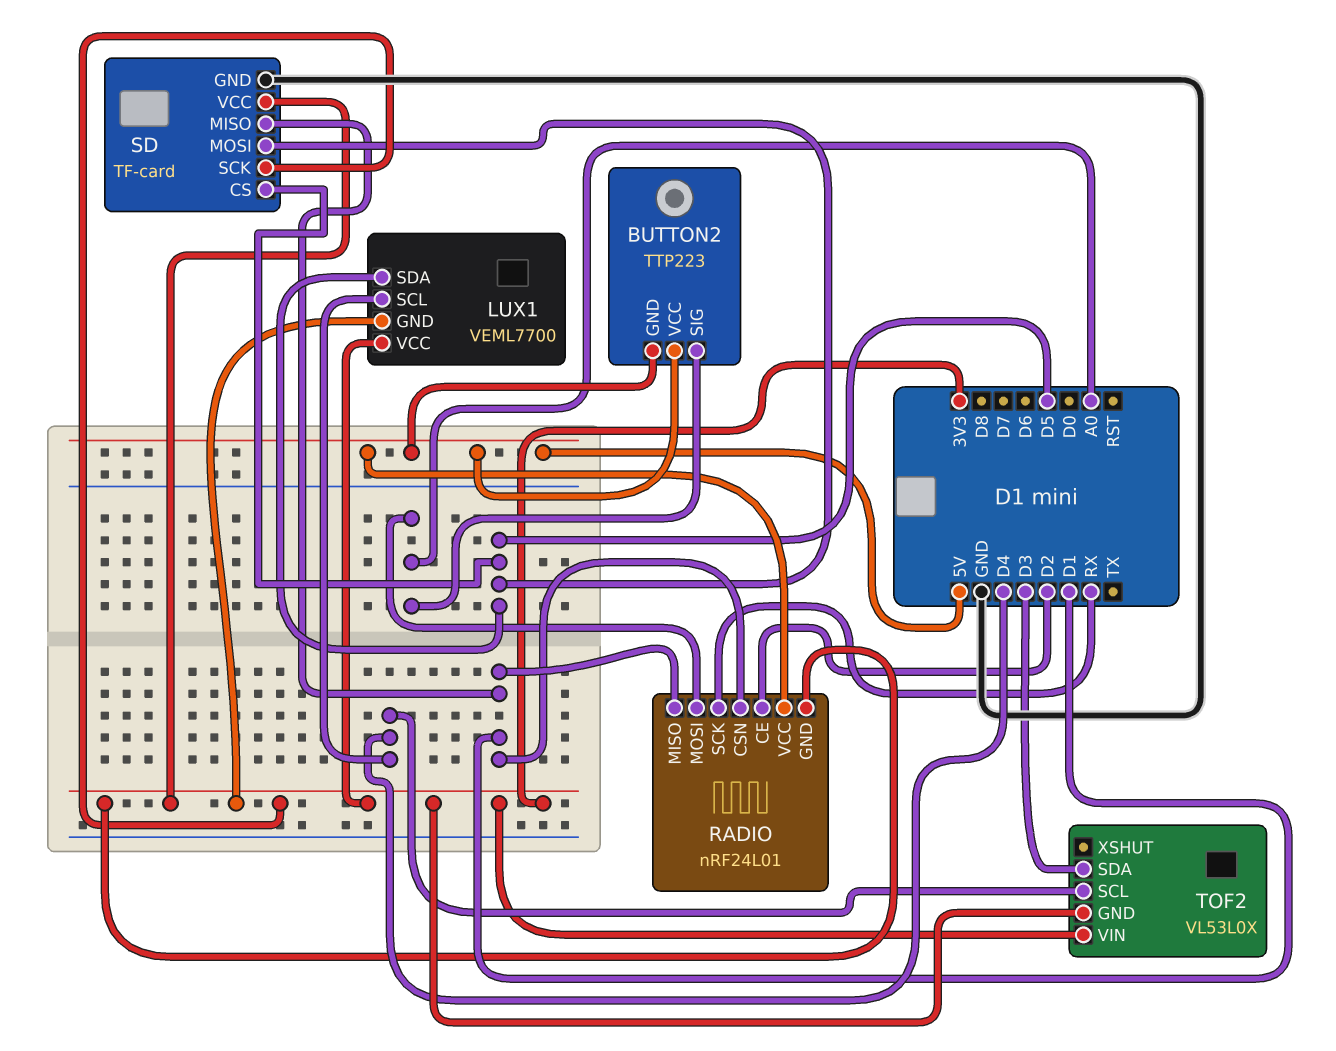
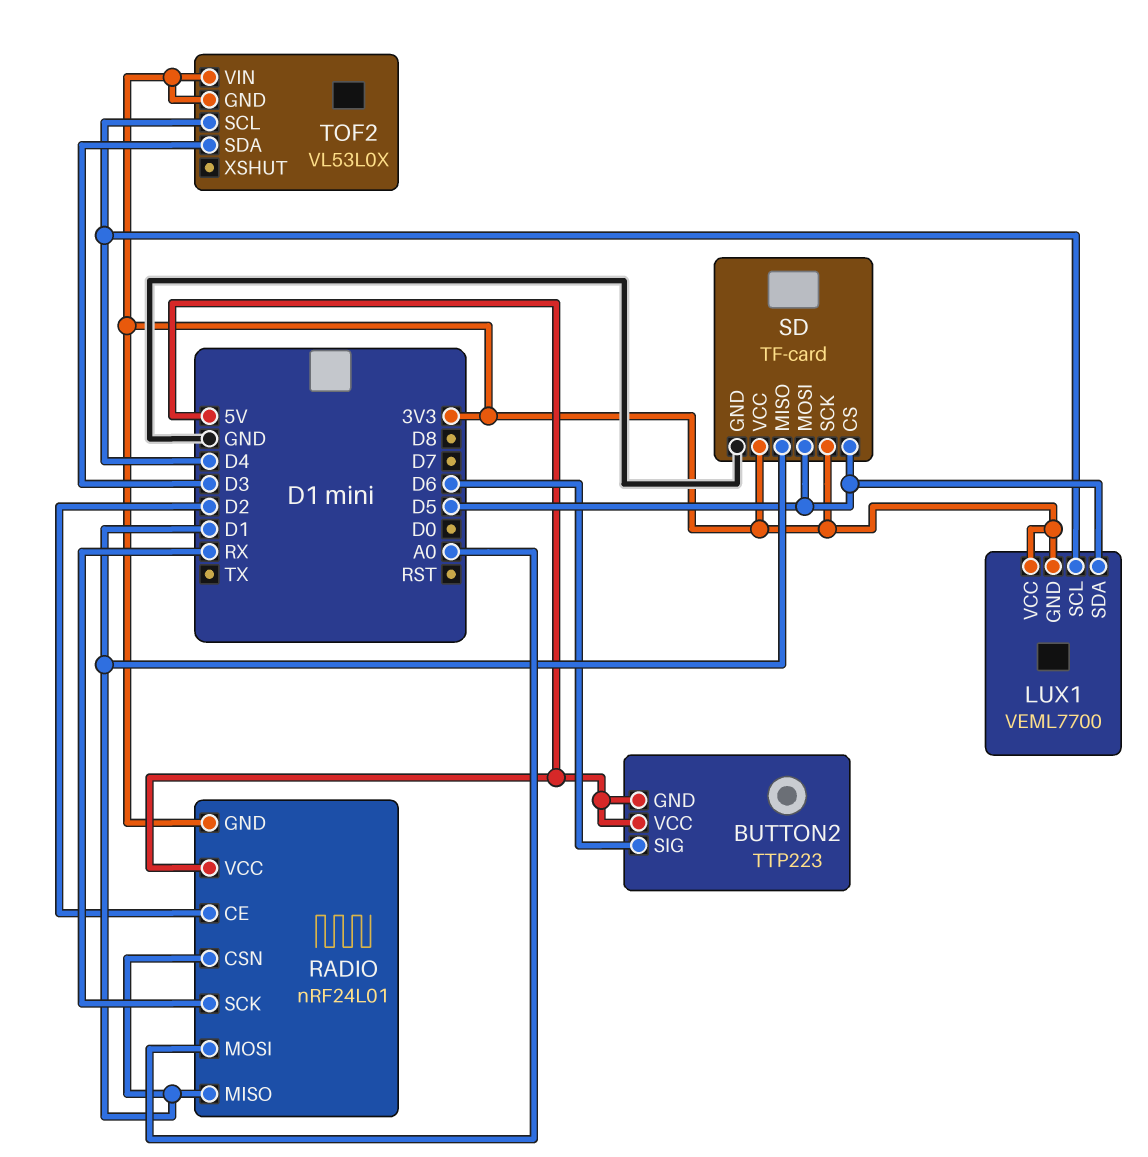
BUTTON2 pin SIG: A0 -> D6

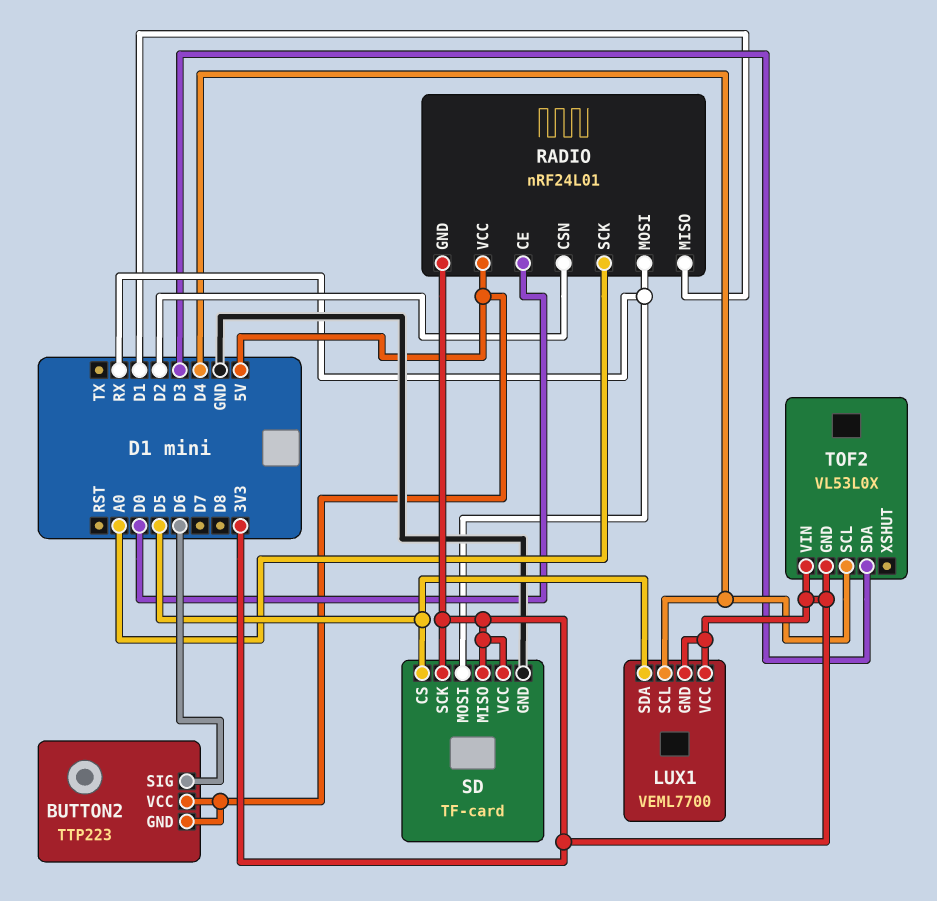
RADIO pin CE: D2 -> D0
RADIO pin CSN: D1 -> D2
RADIO pin MOSI: A0 -> RX
RADIO pin SCK: RX -> A0
SD pin MISO: D1 -> 3V3
SD pin MOSI: D5 -> RX

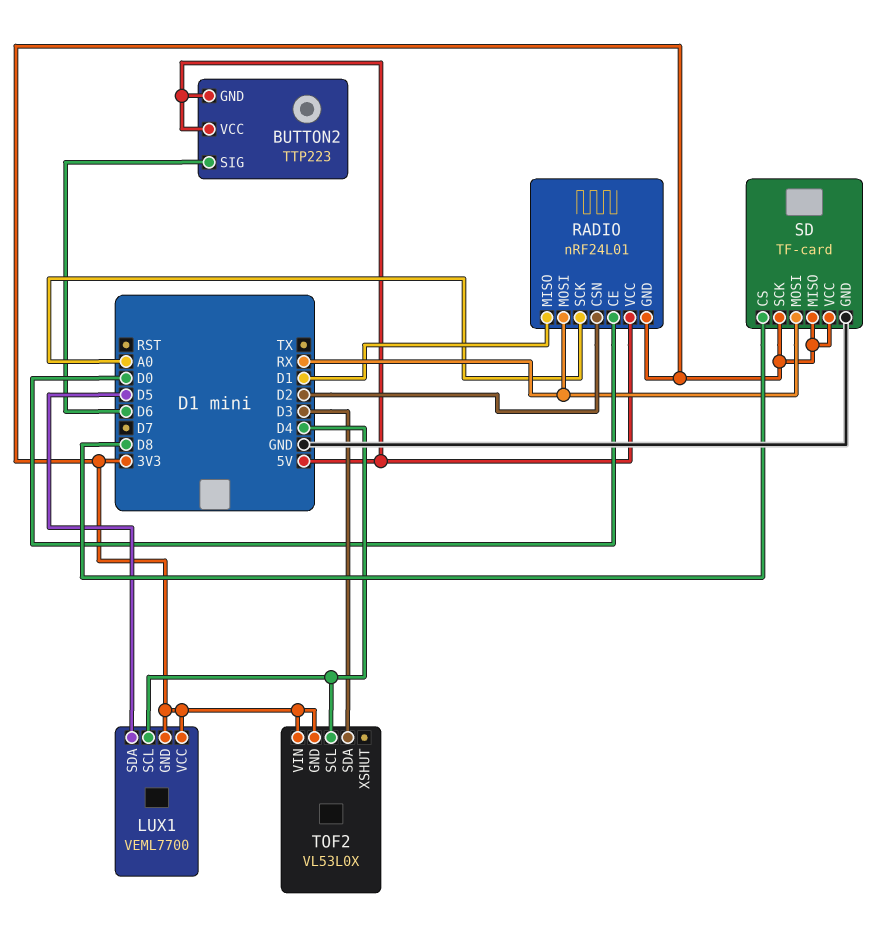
SD pin CS: D5 -> D8

